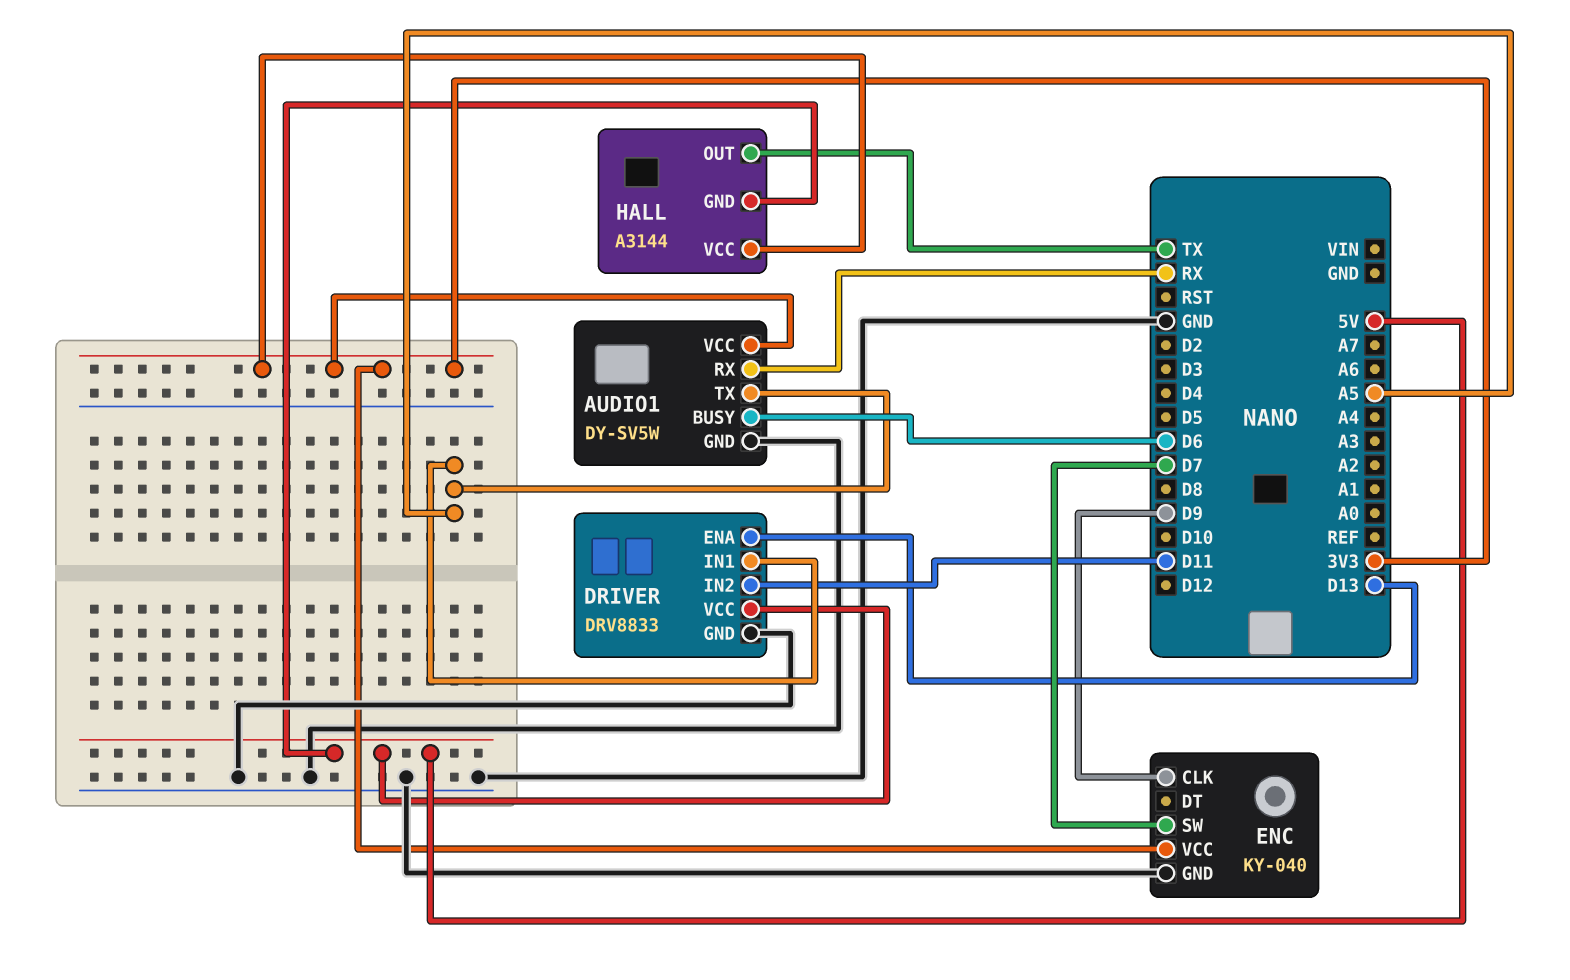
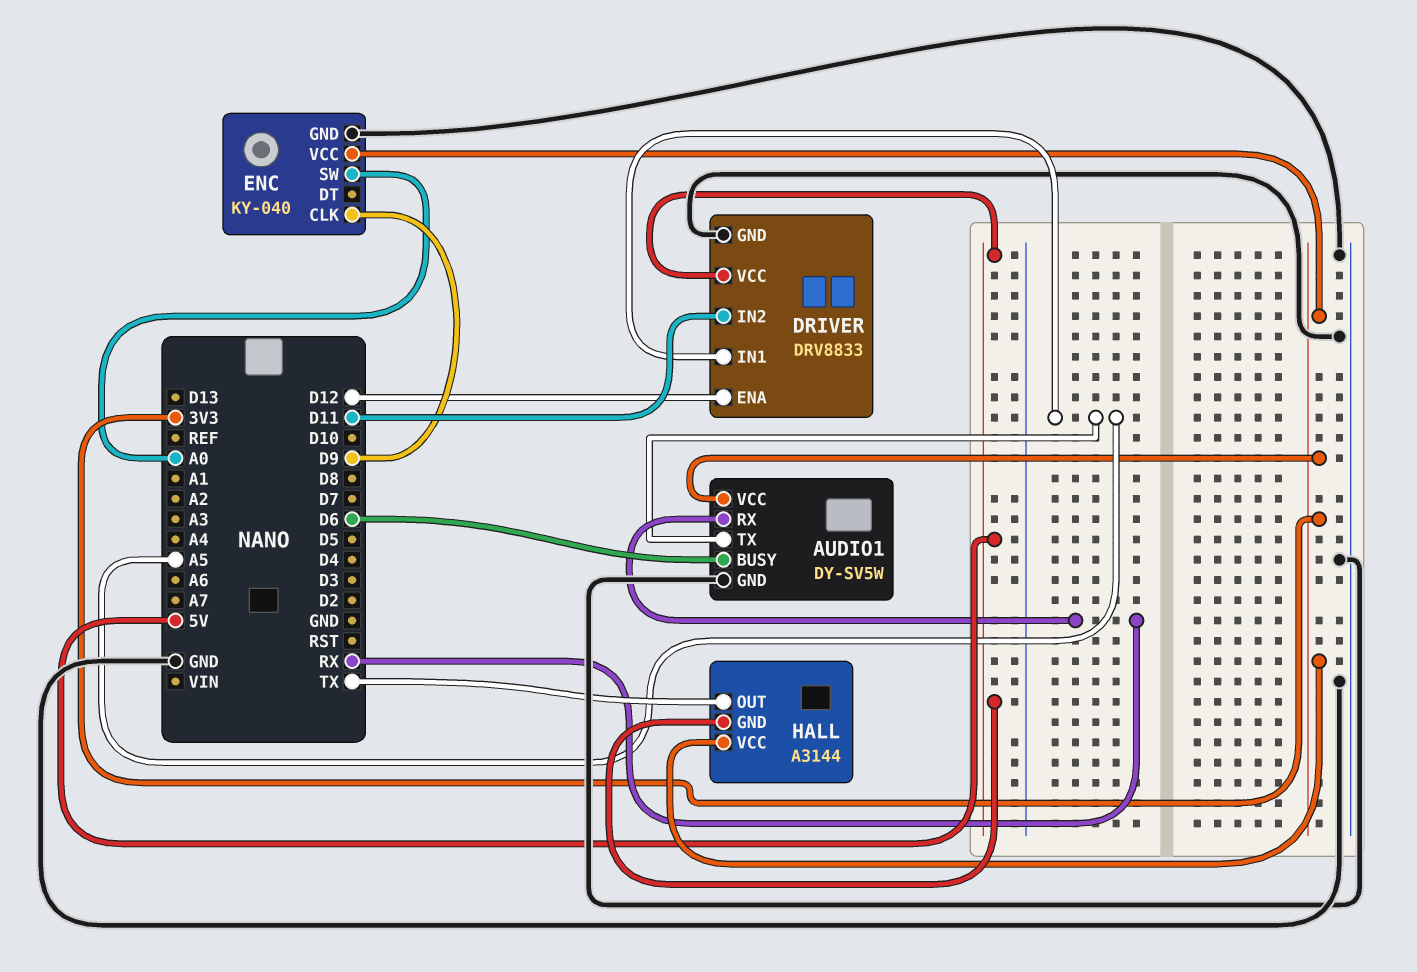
DRIVER pin ENA: D13 -> D12
ENC pin SW: D7 -> A0

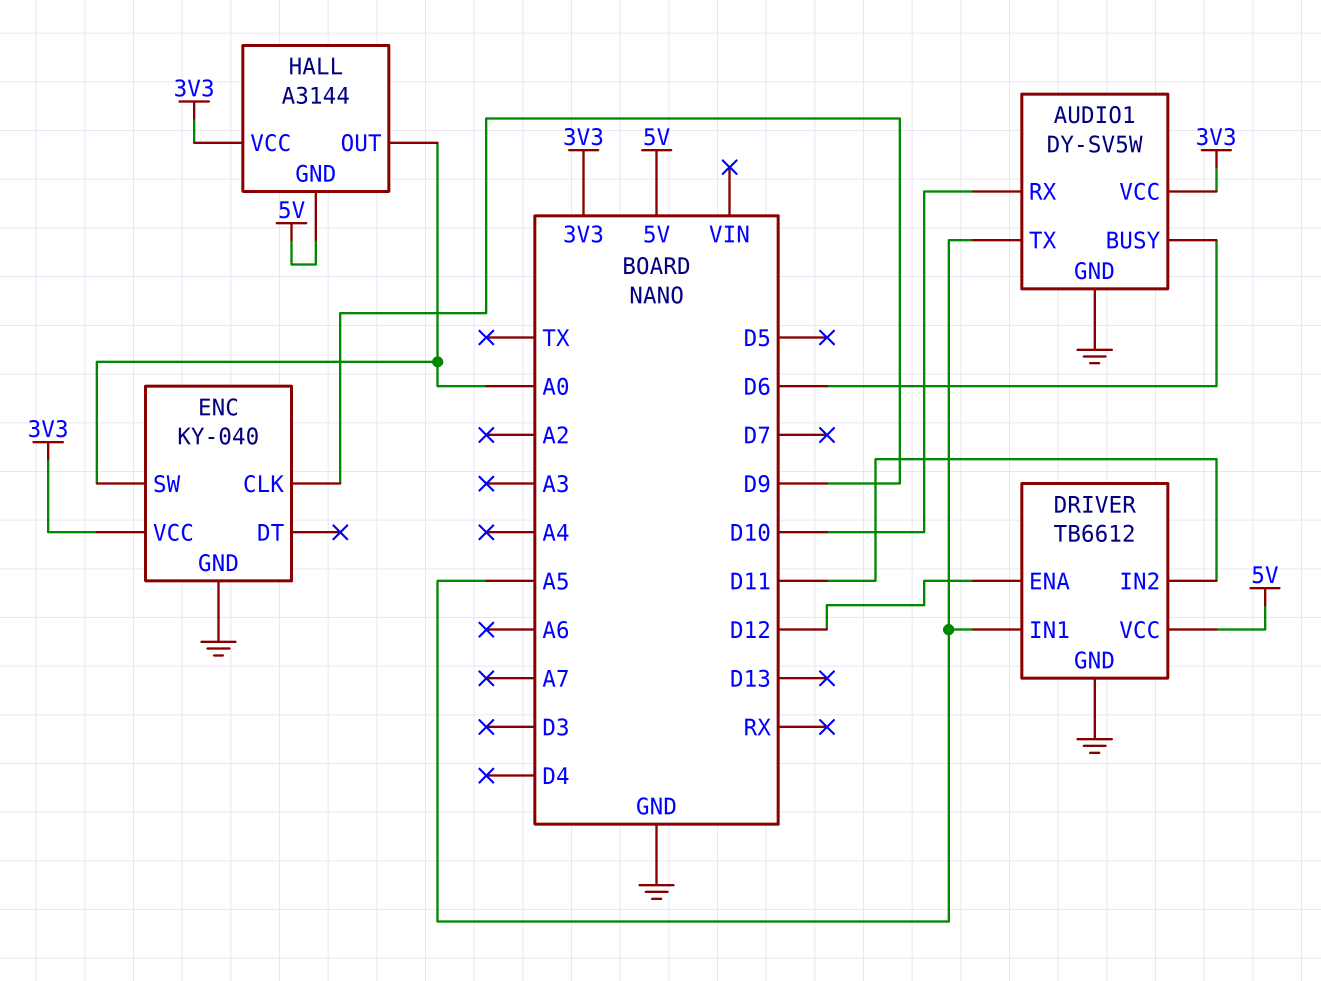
AUDIO1 pin RX: RX -> D10
DRIVER: DRV8833 -> TB6612
HALL pin OUT: TX -> A0

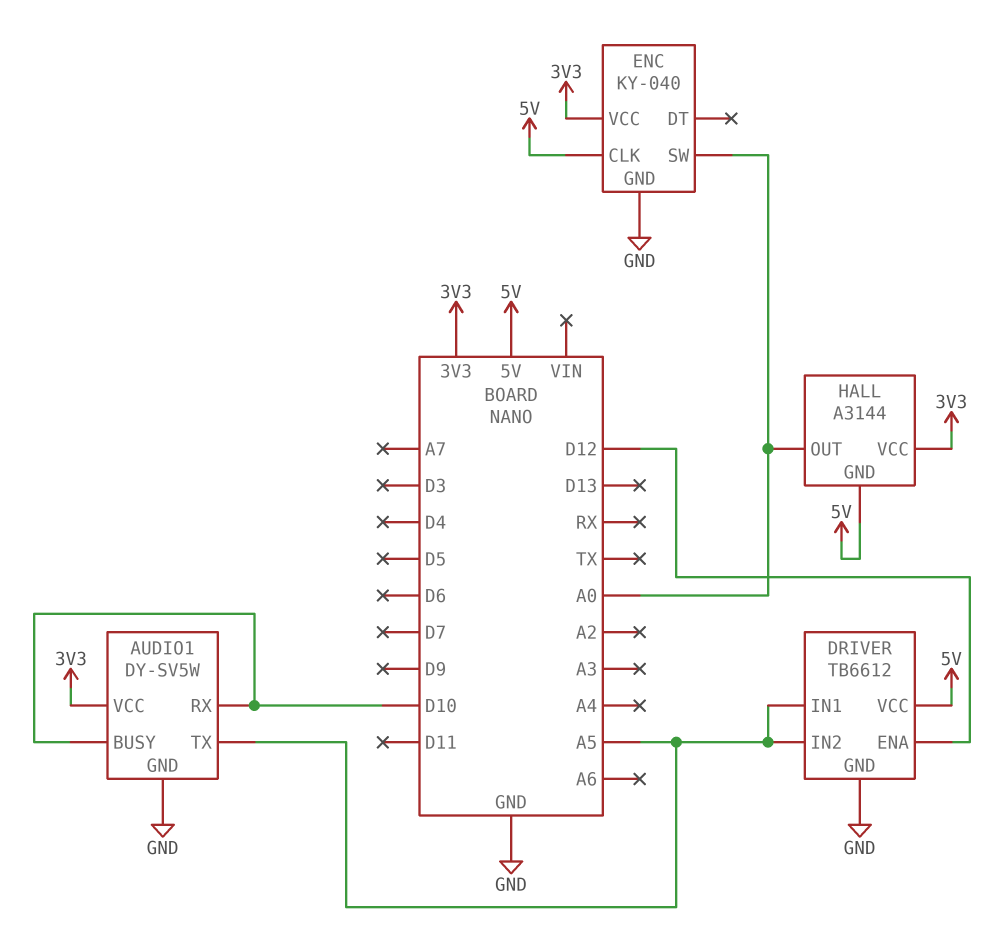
AUDIO1 pin BUSY: D6 -> D10
DRIVER pin IN2: D11 -> A5
ENC pin CLK: D9 -> 5V

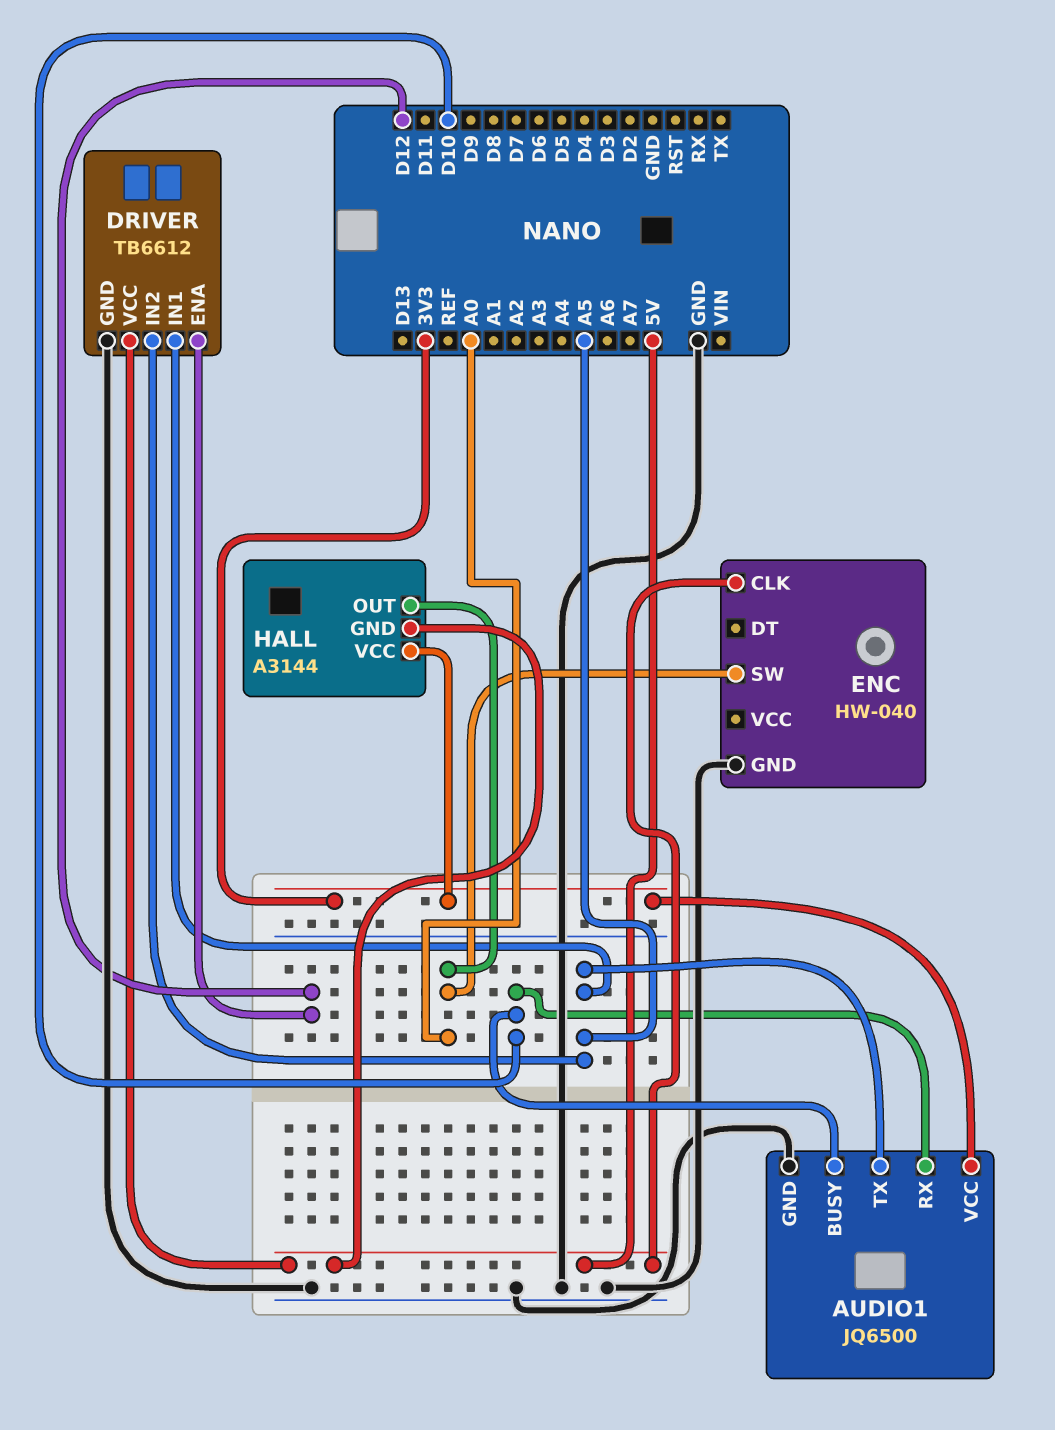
AUDIO1: DY-SV5W -> JQ6500
ENC: KY-040 -> HW-040
ENC pin VCC: 3V3 -> none

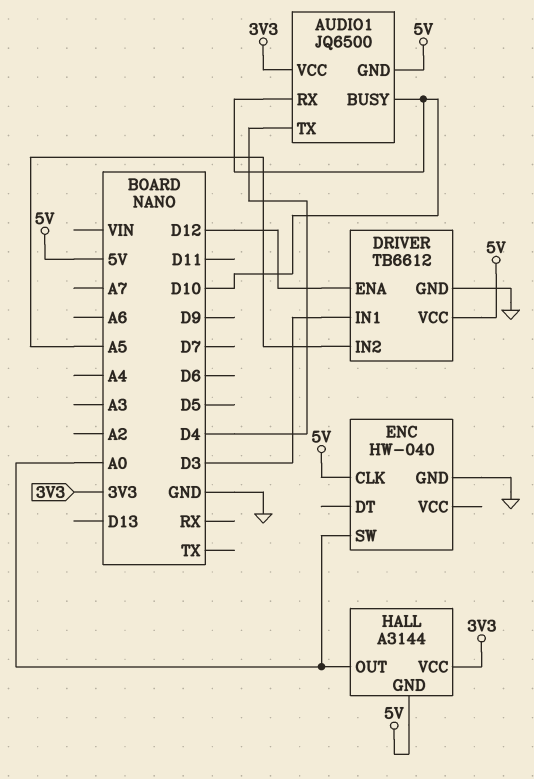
AUDIO1 pin GND: GND -> 5V
AUDIO1 pin TX: A5 -> D4
DRIVER pin IN1: A5 -> D3

